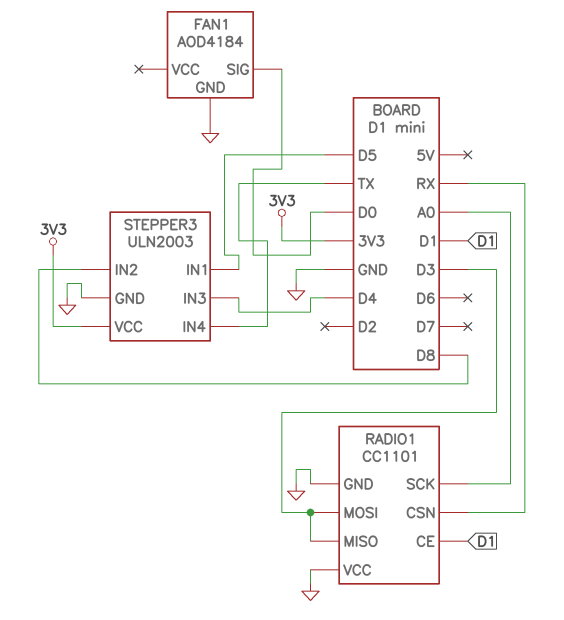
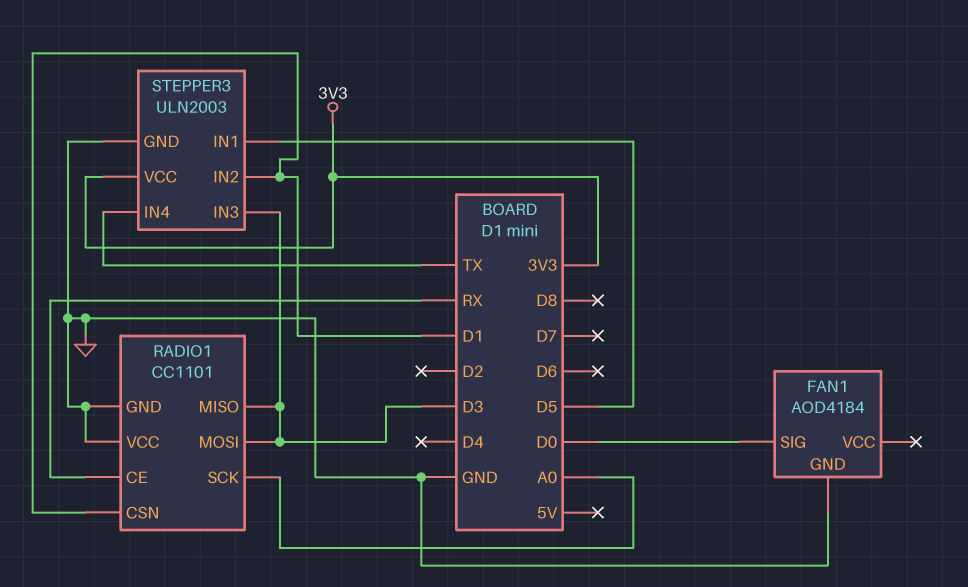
RADIO1 pin CE: D1 -> RX
RADIO1 pin CSN: RX -> D1
STEPPER3 pin IN2: D8 -> D1
STEPPER3 pin IN3: D4 -> D3

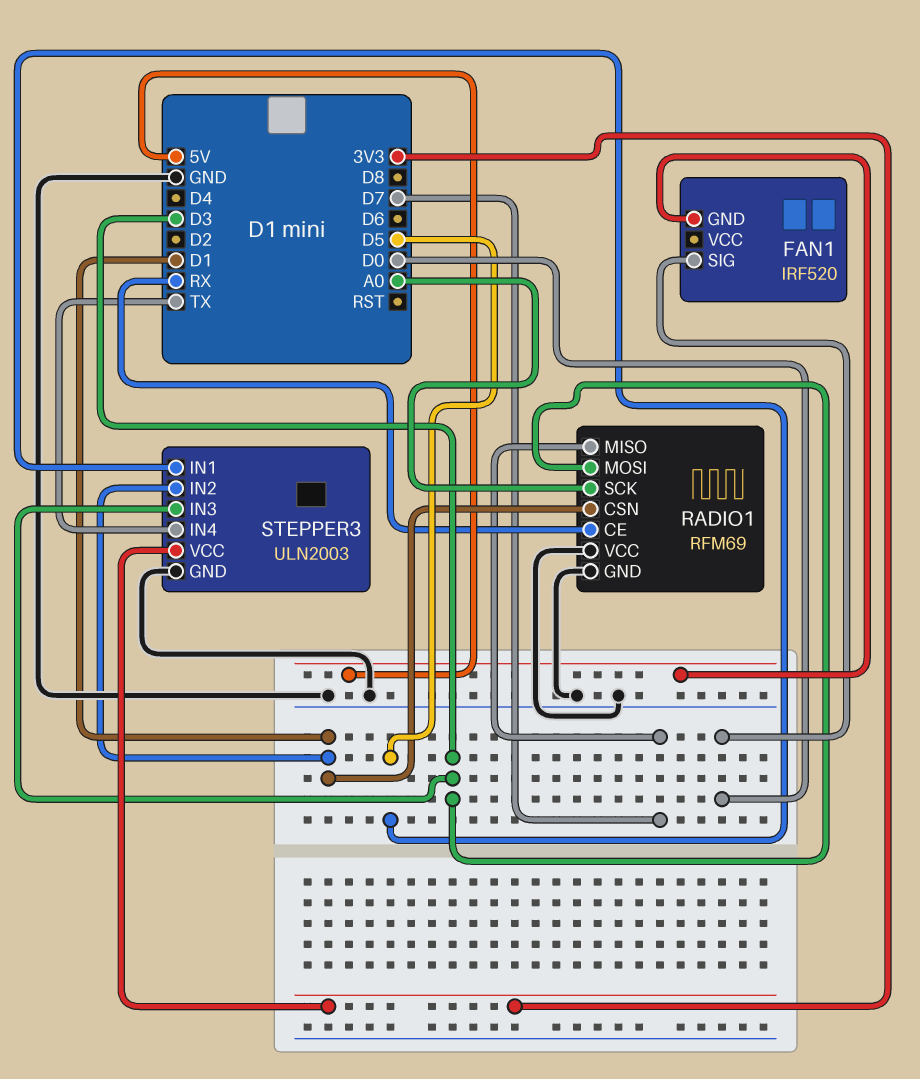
FAN1: AOD4184 -> IRF520
FAN1 pin GND: GND -> 5V
RADIO1: CC1101 -> RFM69
RADIO1 pin MISO: D3 -> D7

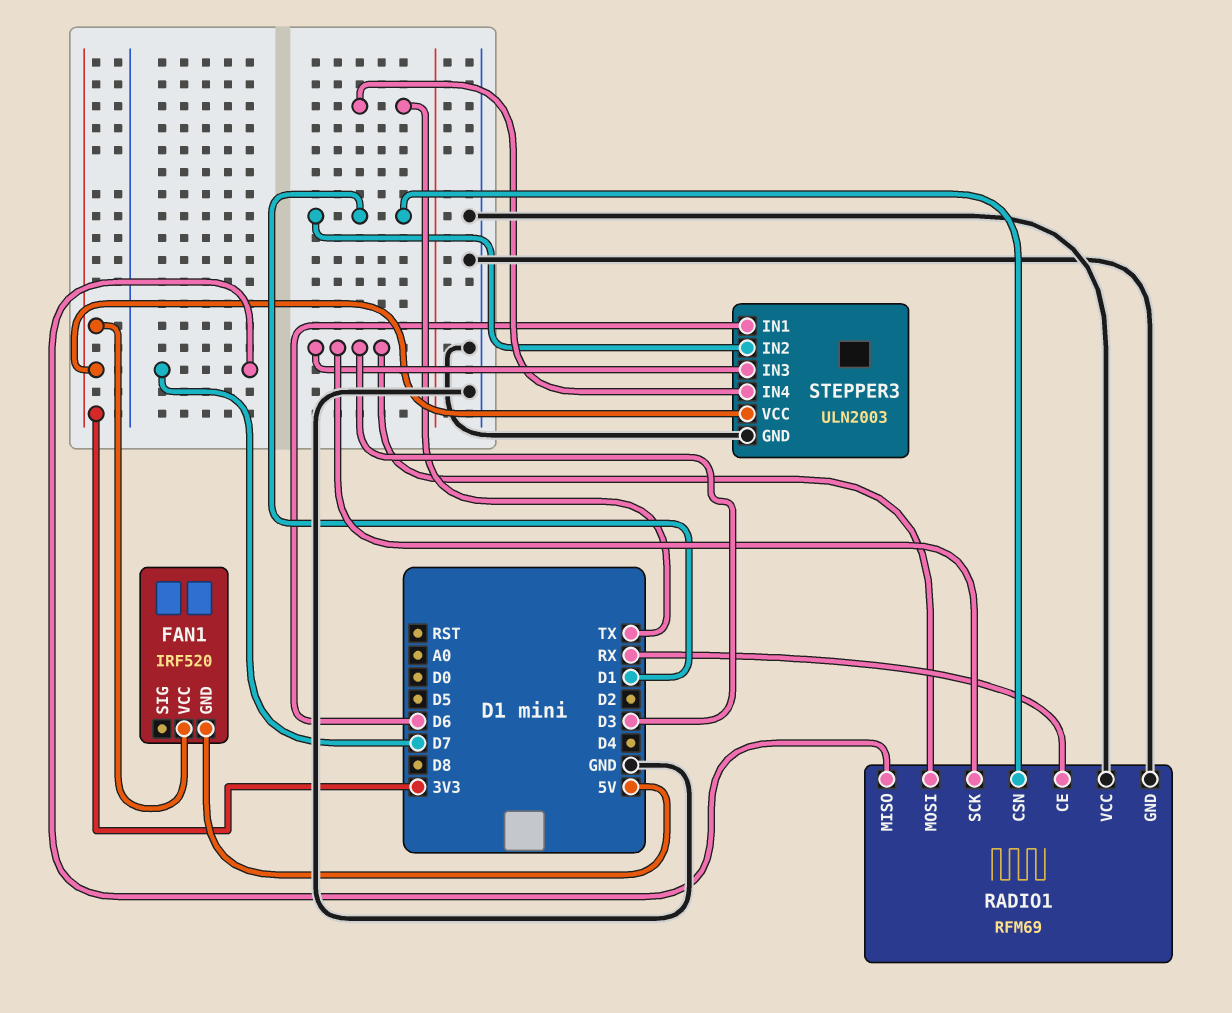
FAN1 pin SIG: D0 -> none
FAN1 pin VCC: none -> 3V3
RADIO1 pin SCK: A0 -> D3
STEPPER3 pin IN1: D5 -> D6

